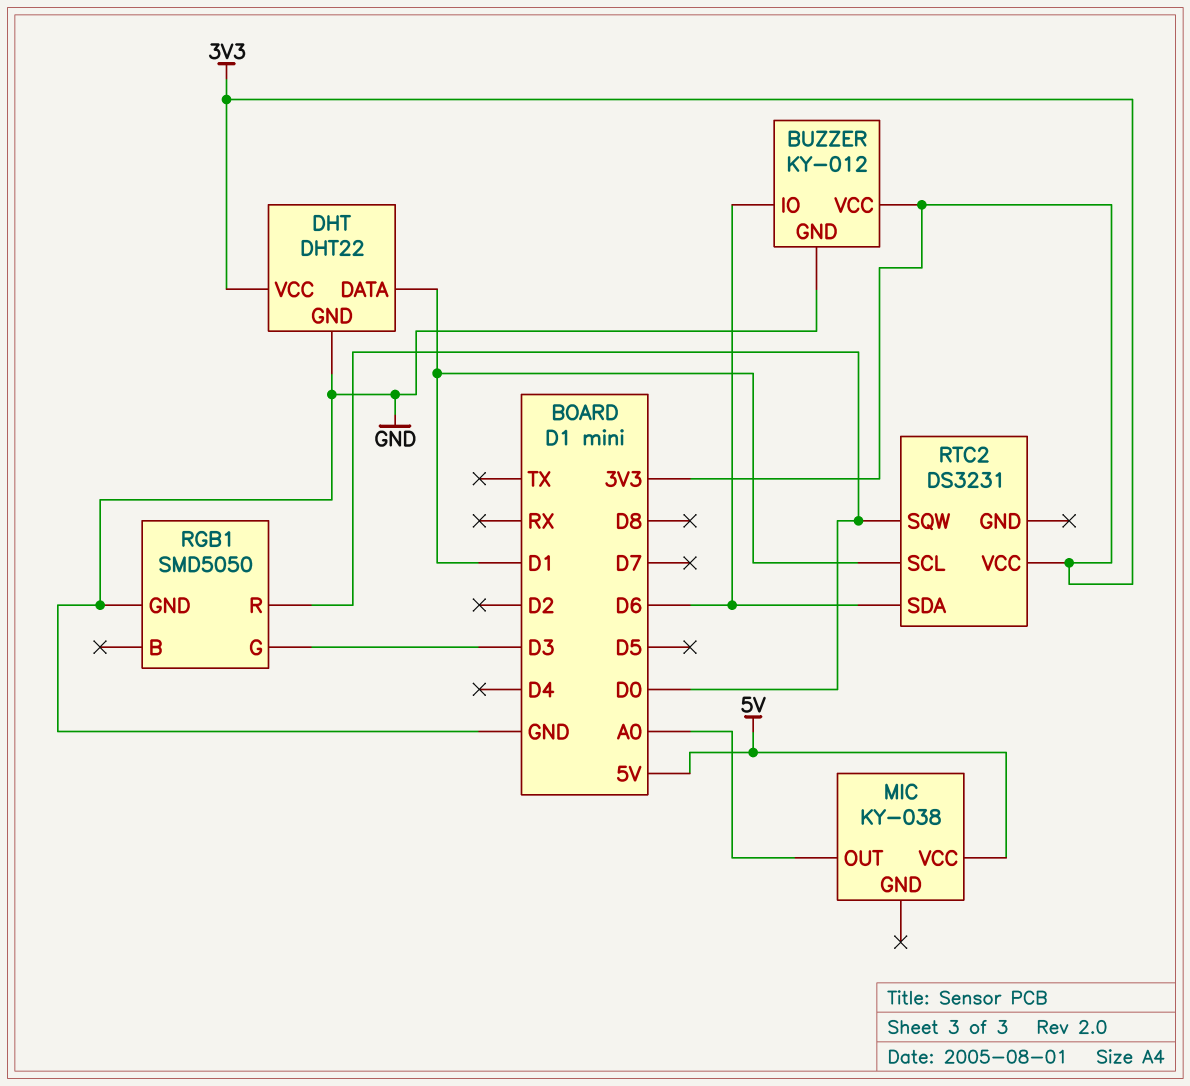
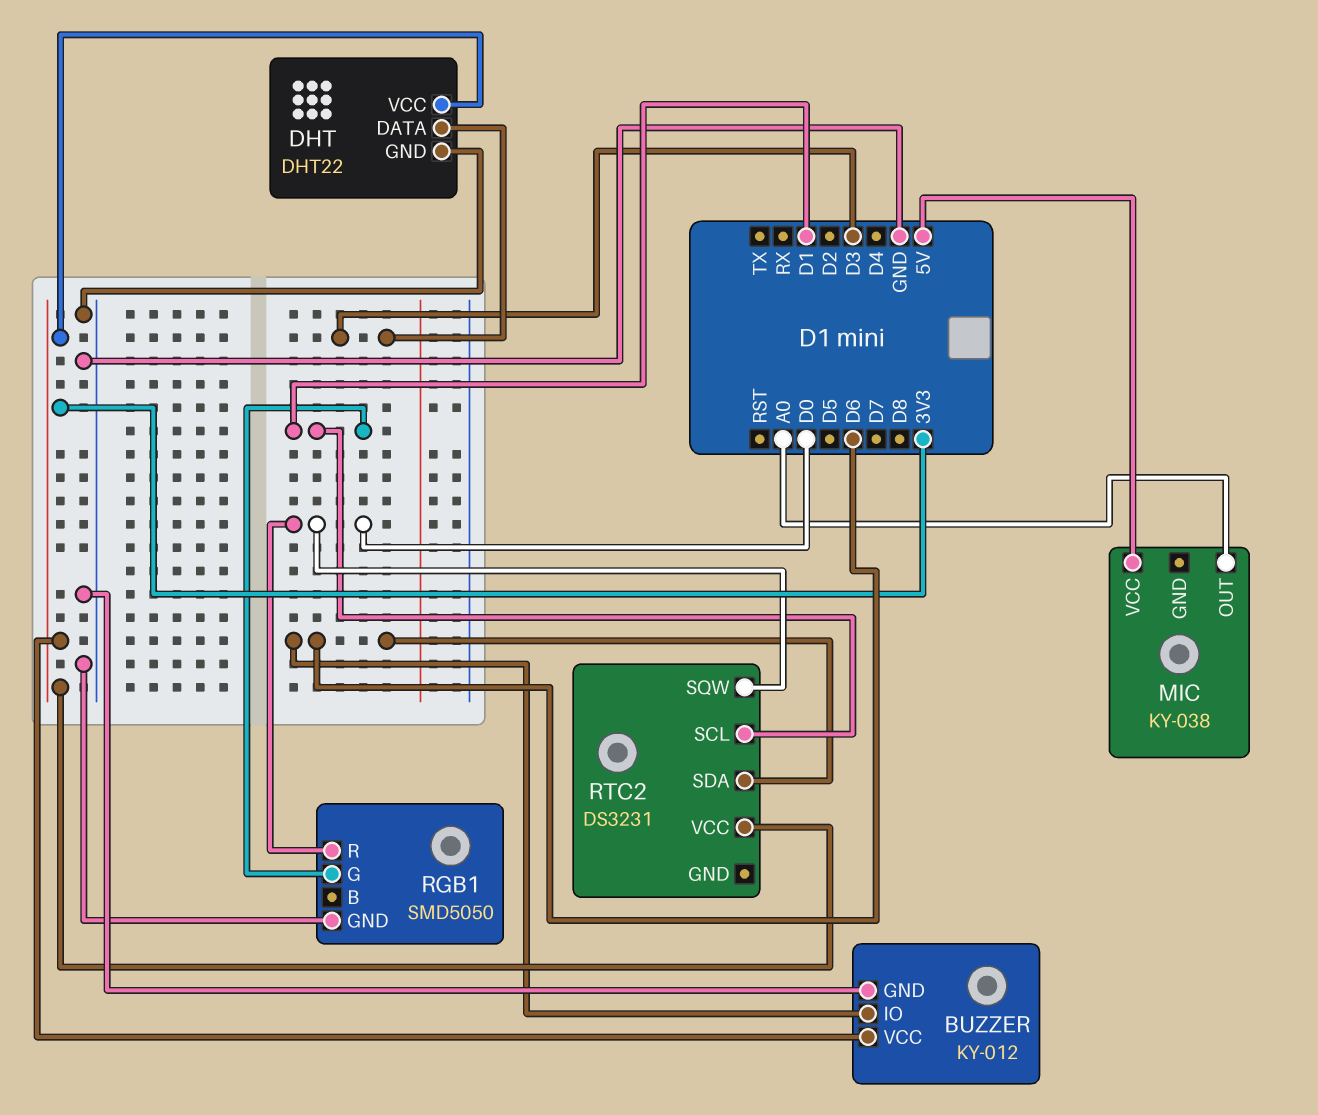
DHT pin DATA: D1 -> D3
RGB1 pin G: D3 -> D1

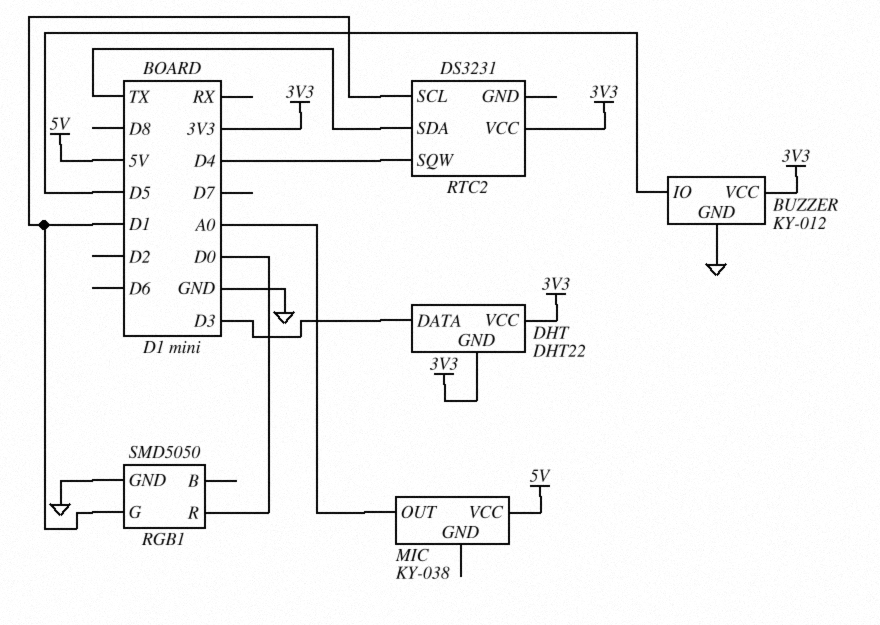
BUZZER pin IO: D6 -> D5
DHT pin GND: GND -> 3V3
RTC2 pin SDA: D6 -> TX
RTC2 pin SQW: D0 -> D4

